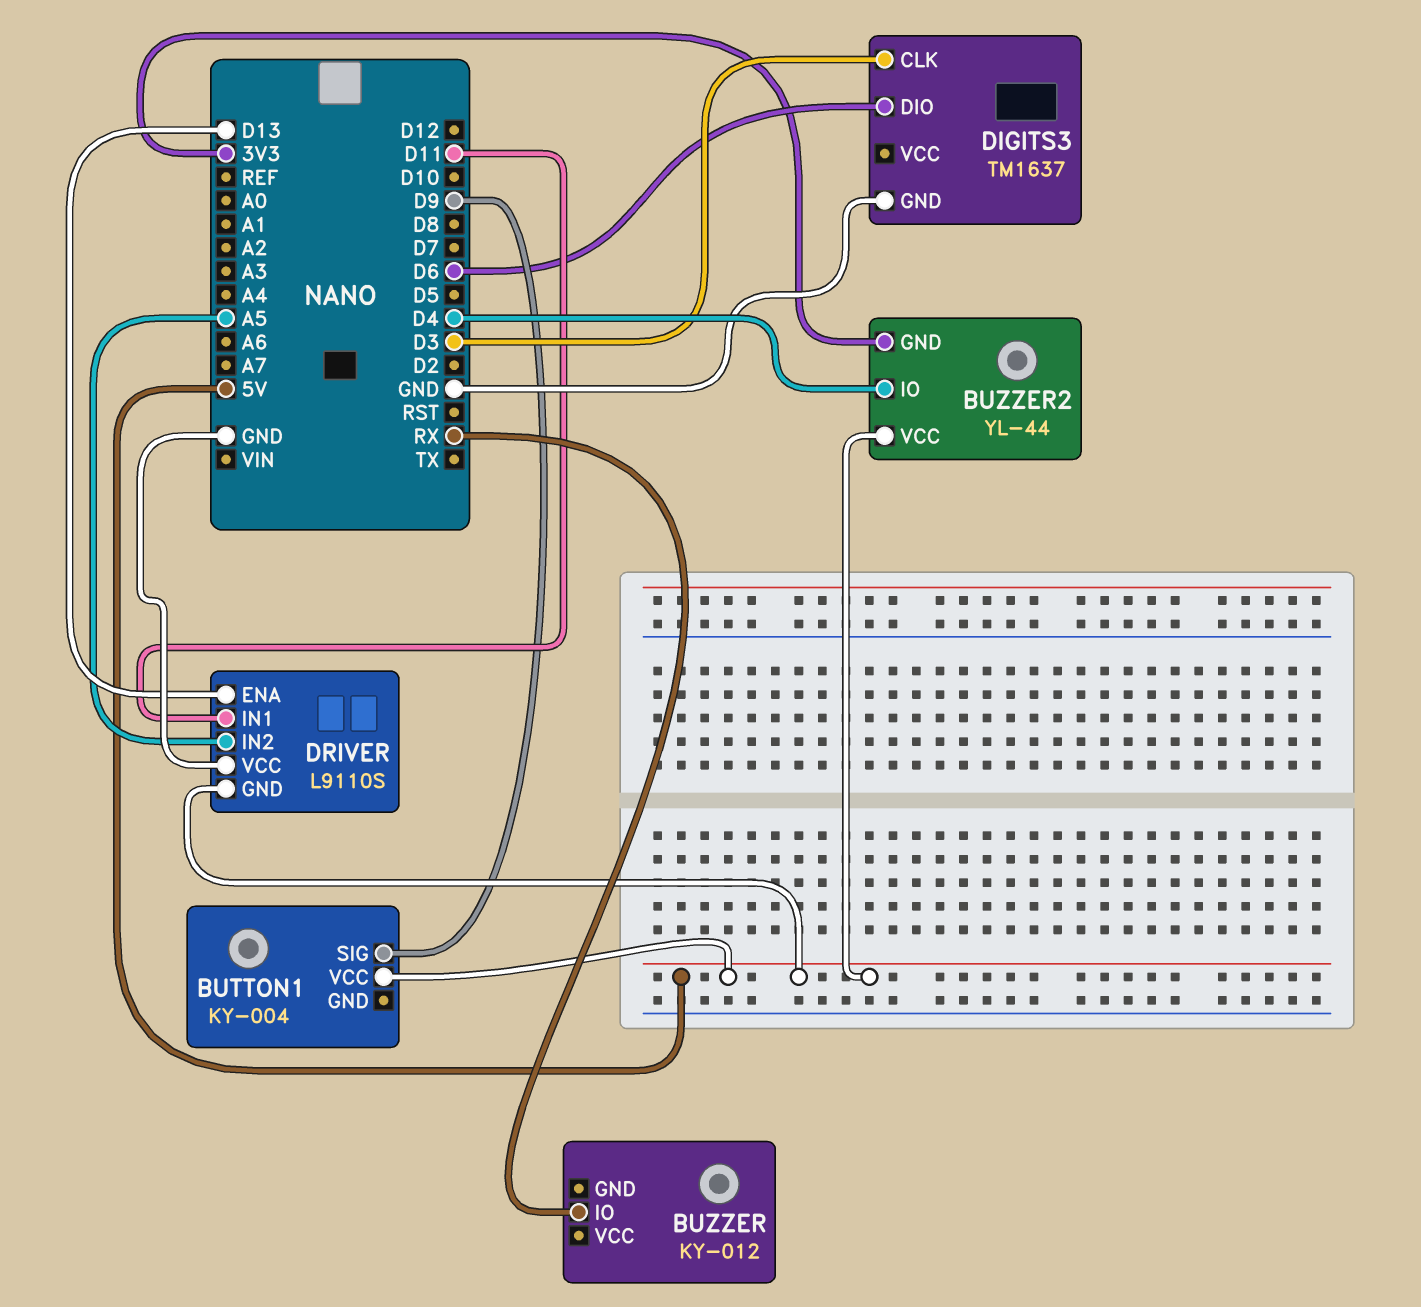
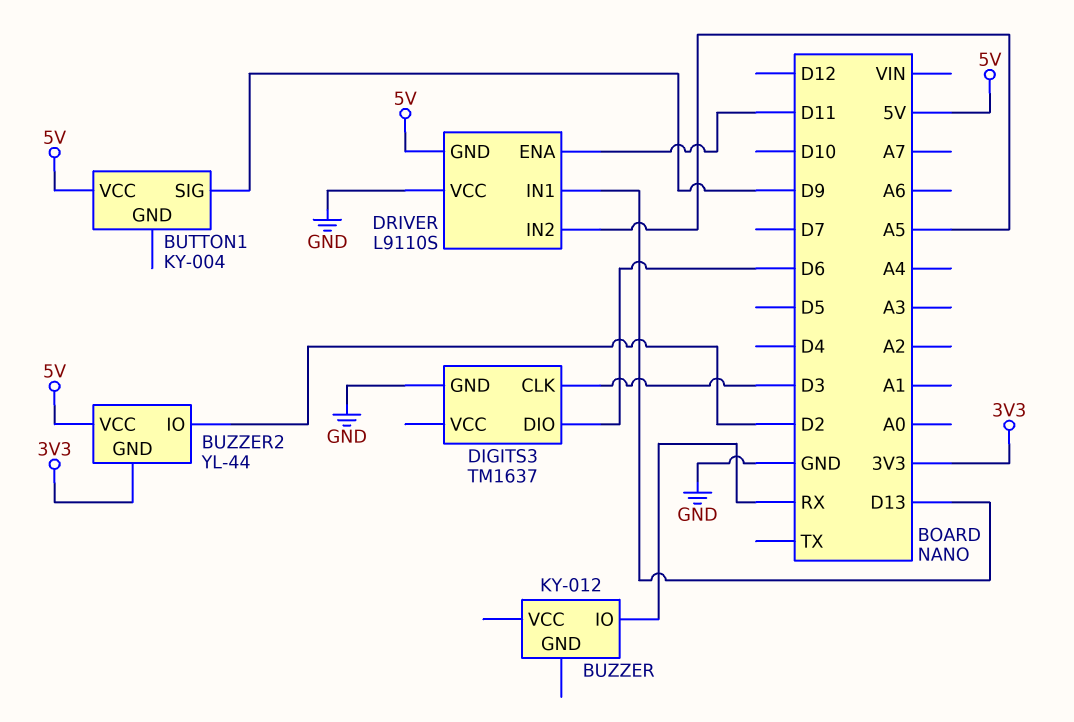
BUZZER2 pin IO: D4 -> D2
DRIVER pin ENA: D13 -> D11
DRIVER pin IN1: D11 -> D13

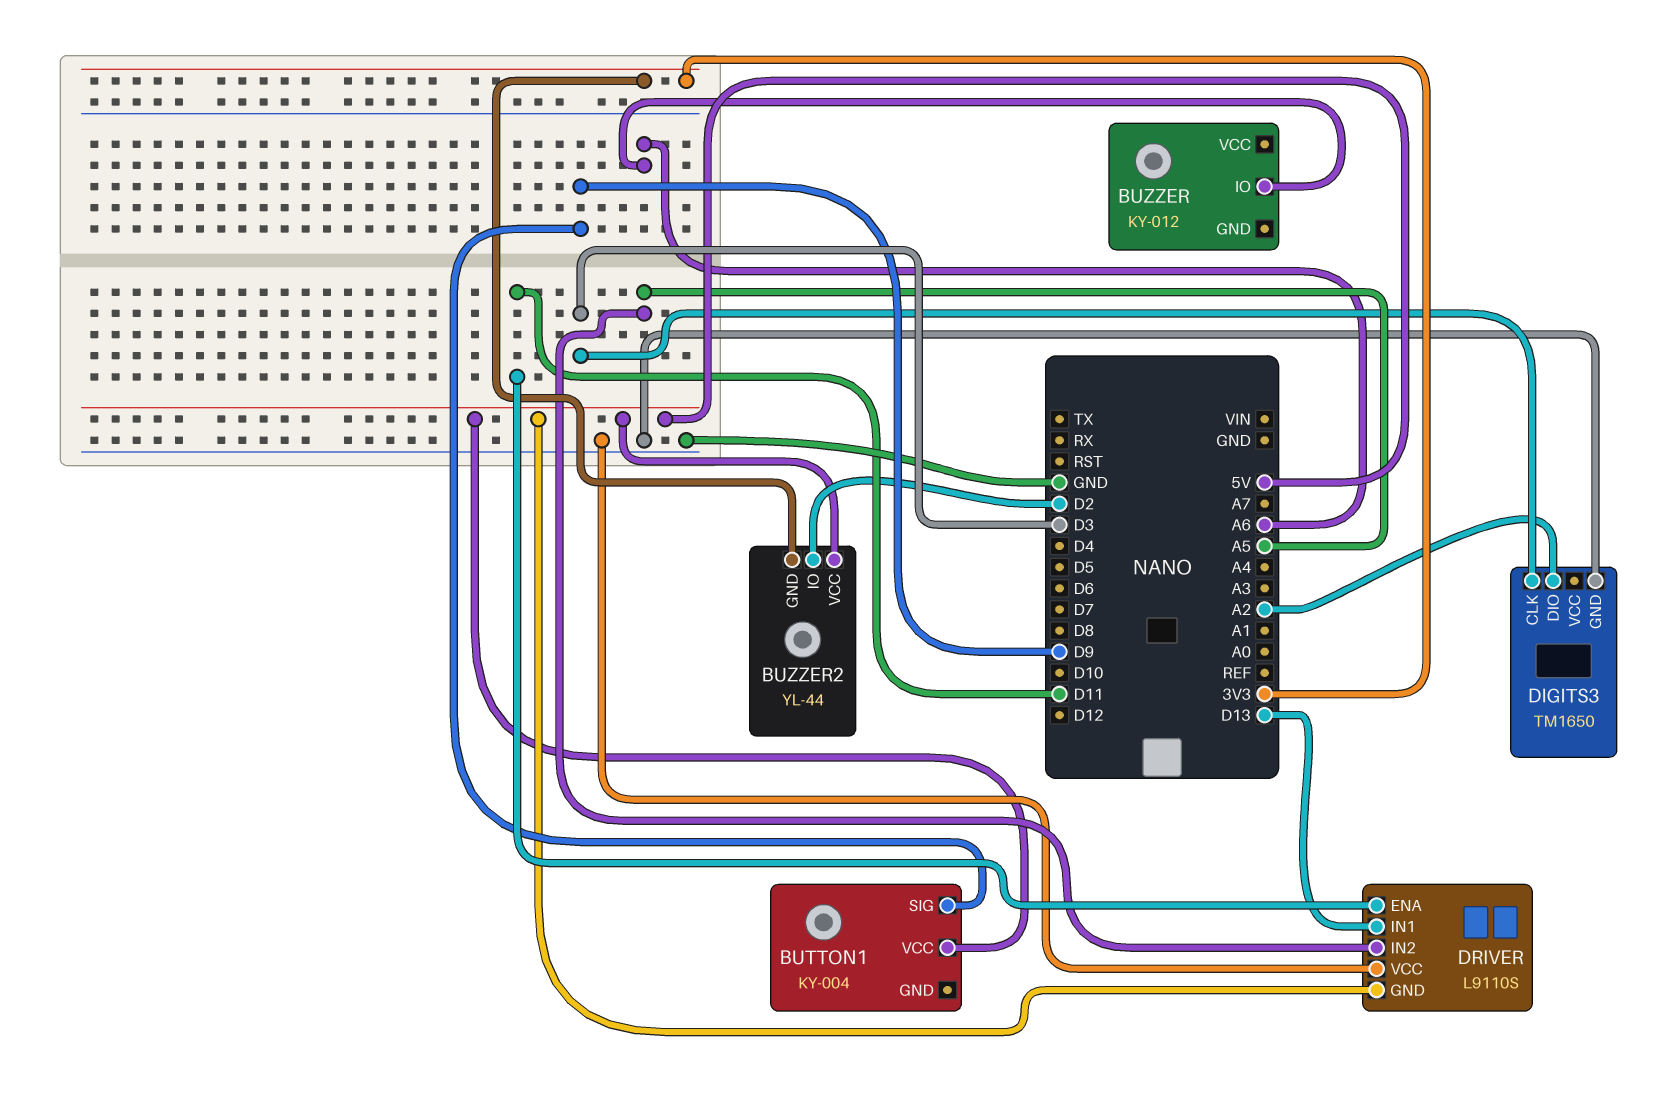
BUZZER pin IO: RX -> A6
DIGITS3: TM1637 -> TM1650
DIGITS3 pin DIO: D6 -> A2

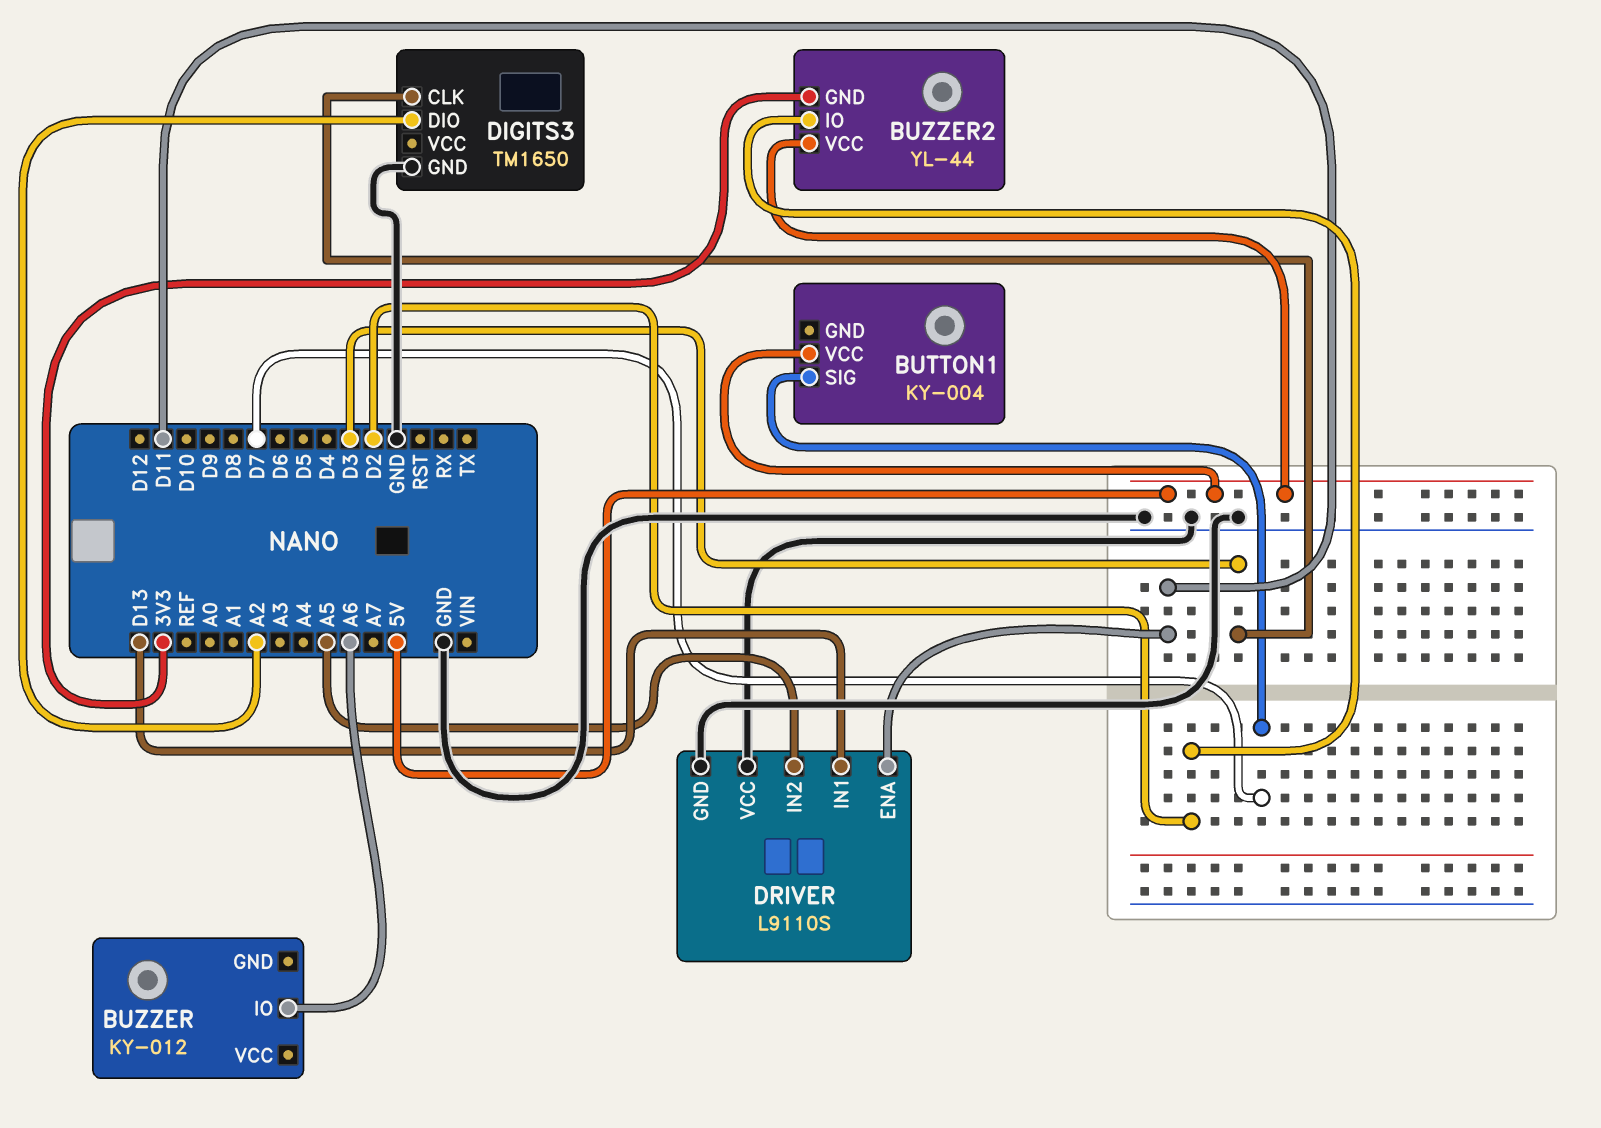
BUTTON1 pin SIG: D9 -> D7
DRIVER pin GND: 5V -> GND

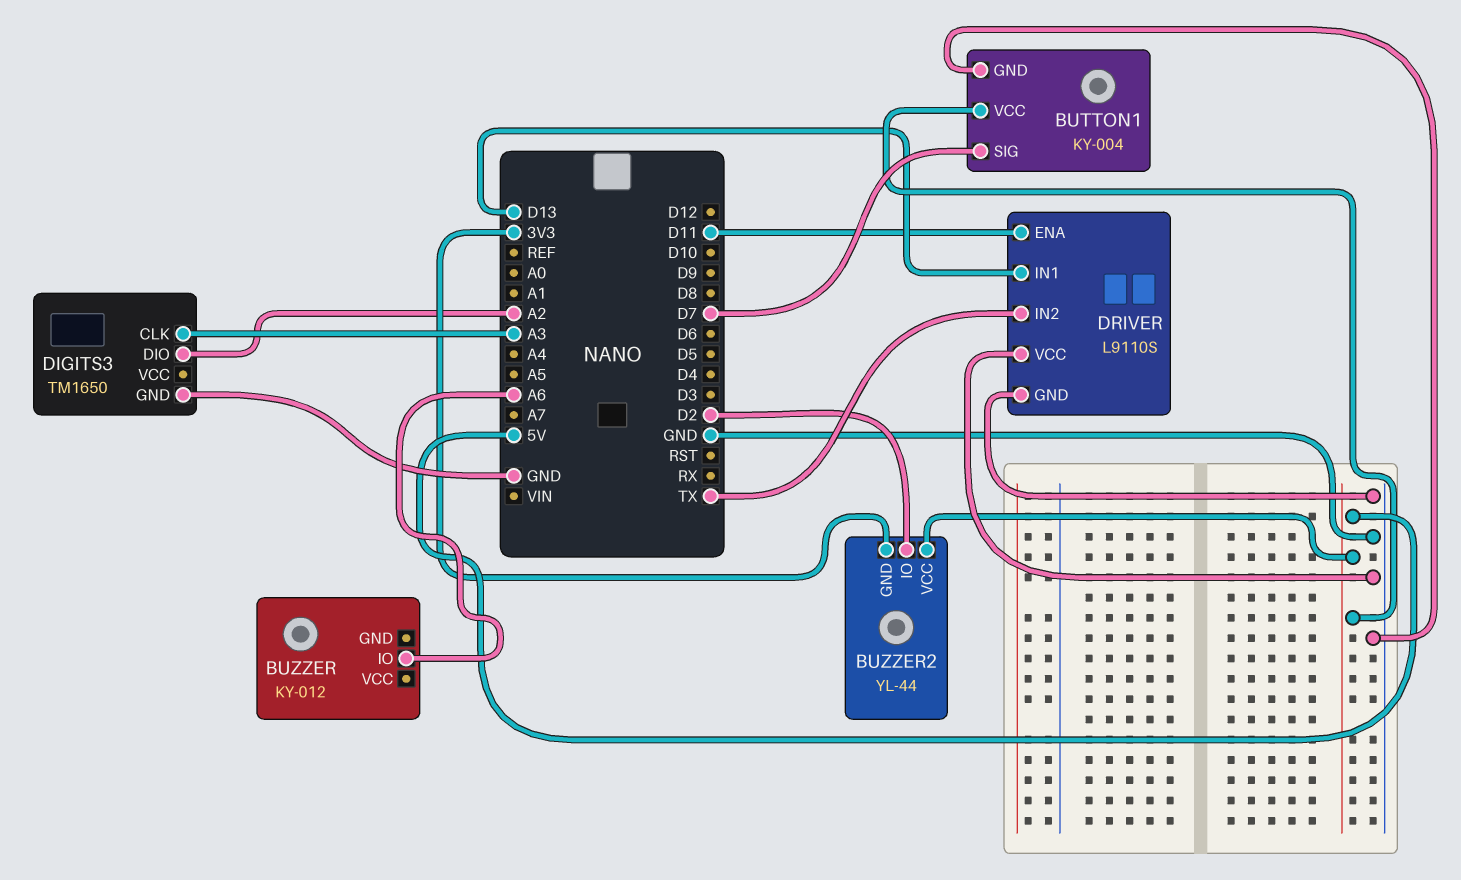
BUTTON1 pin GND: none -> GND
DIGITS3 pin CLK: D3 -> A3
DRIVER pin IN2: A5 -> TX

